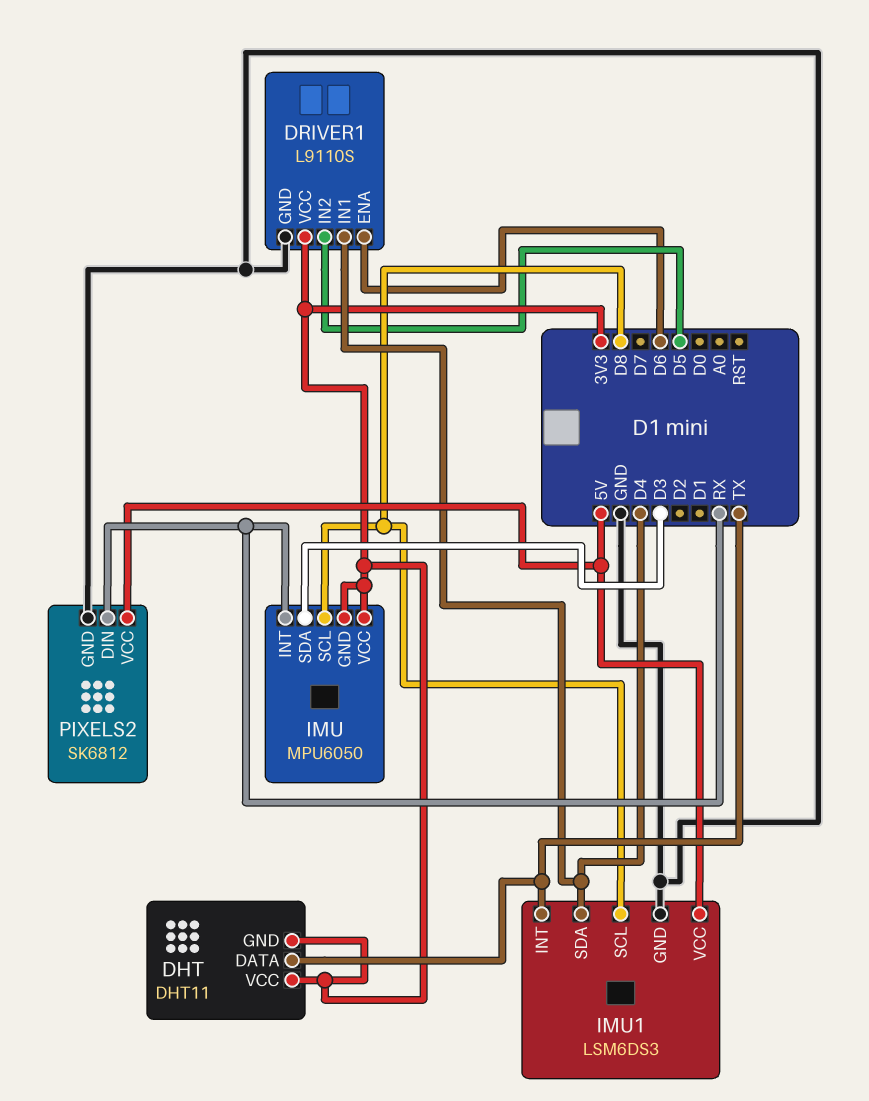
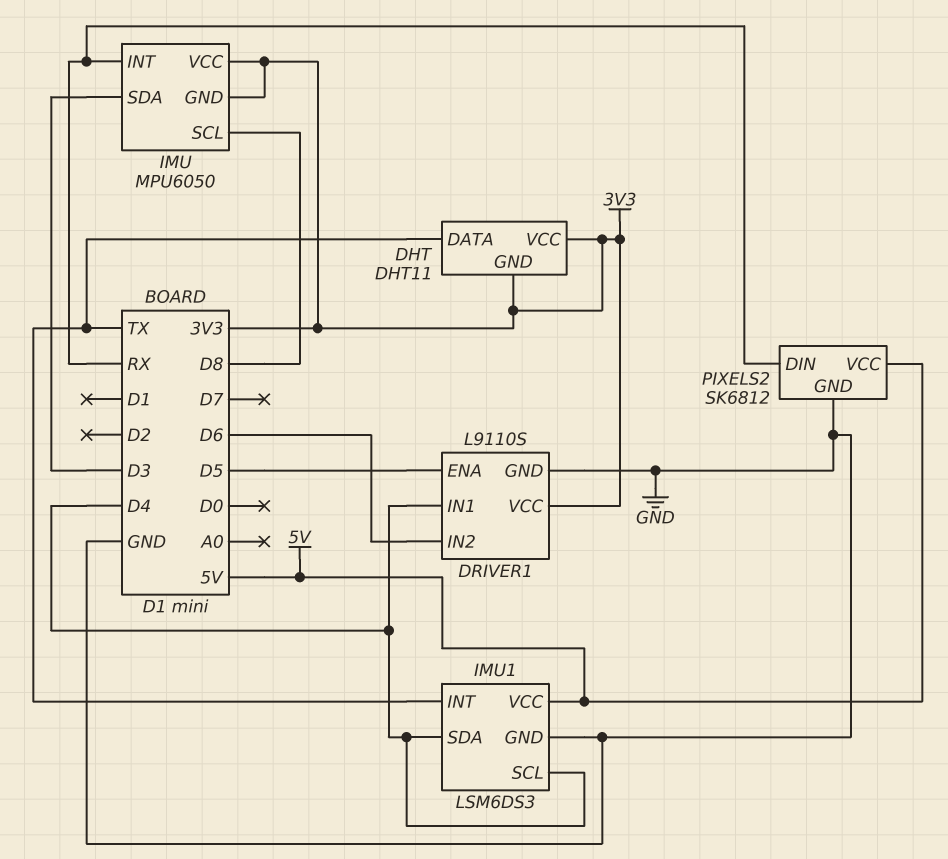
DRIVER1 pin ENA: D6 -> D5
DRIVER1 pin IN2: D5 -> D6
IMU1 pin SCL: D8 -> D4

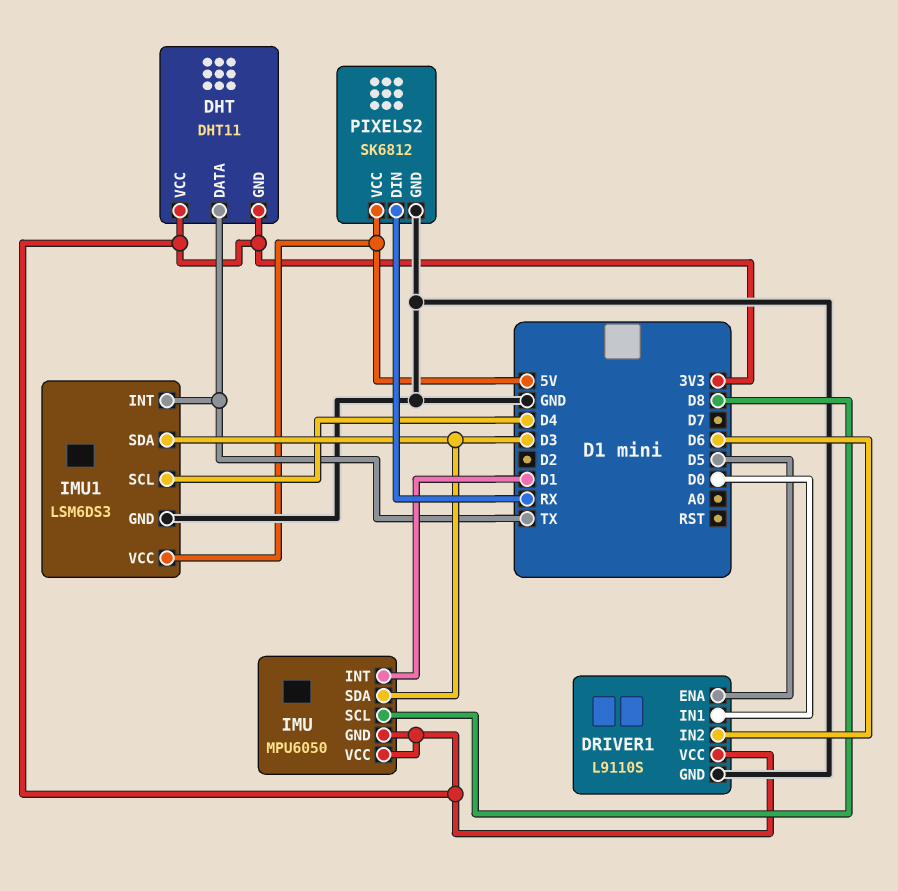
DRIVER1 pin IN1: D4 -> D0
IMU pin INT: RX -> D1
IMU1 pin SDA: D4 -> D3

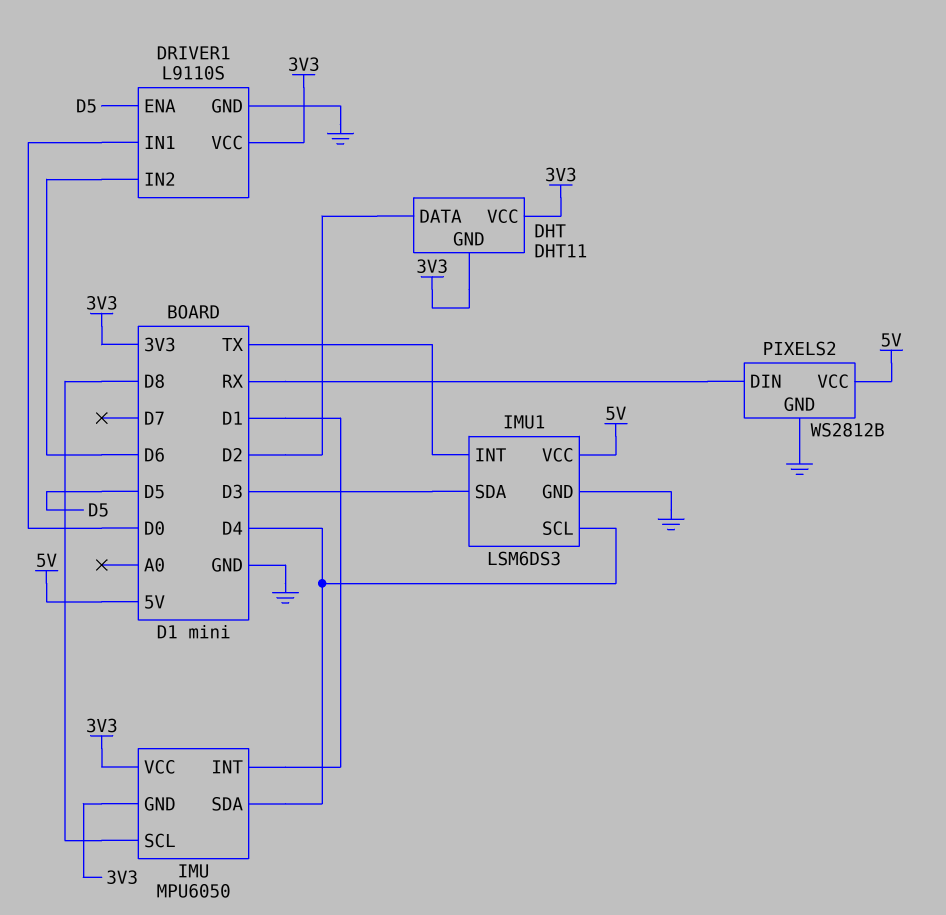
DHT pin DATA: TX -> D2
IMU pin SDA: D3 -> D4
PIXELS2: SK6812 -> WS2812B

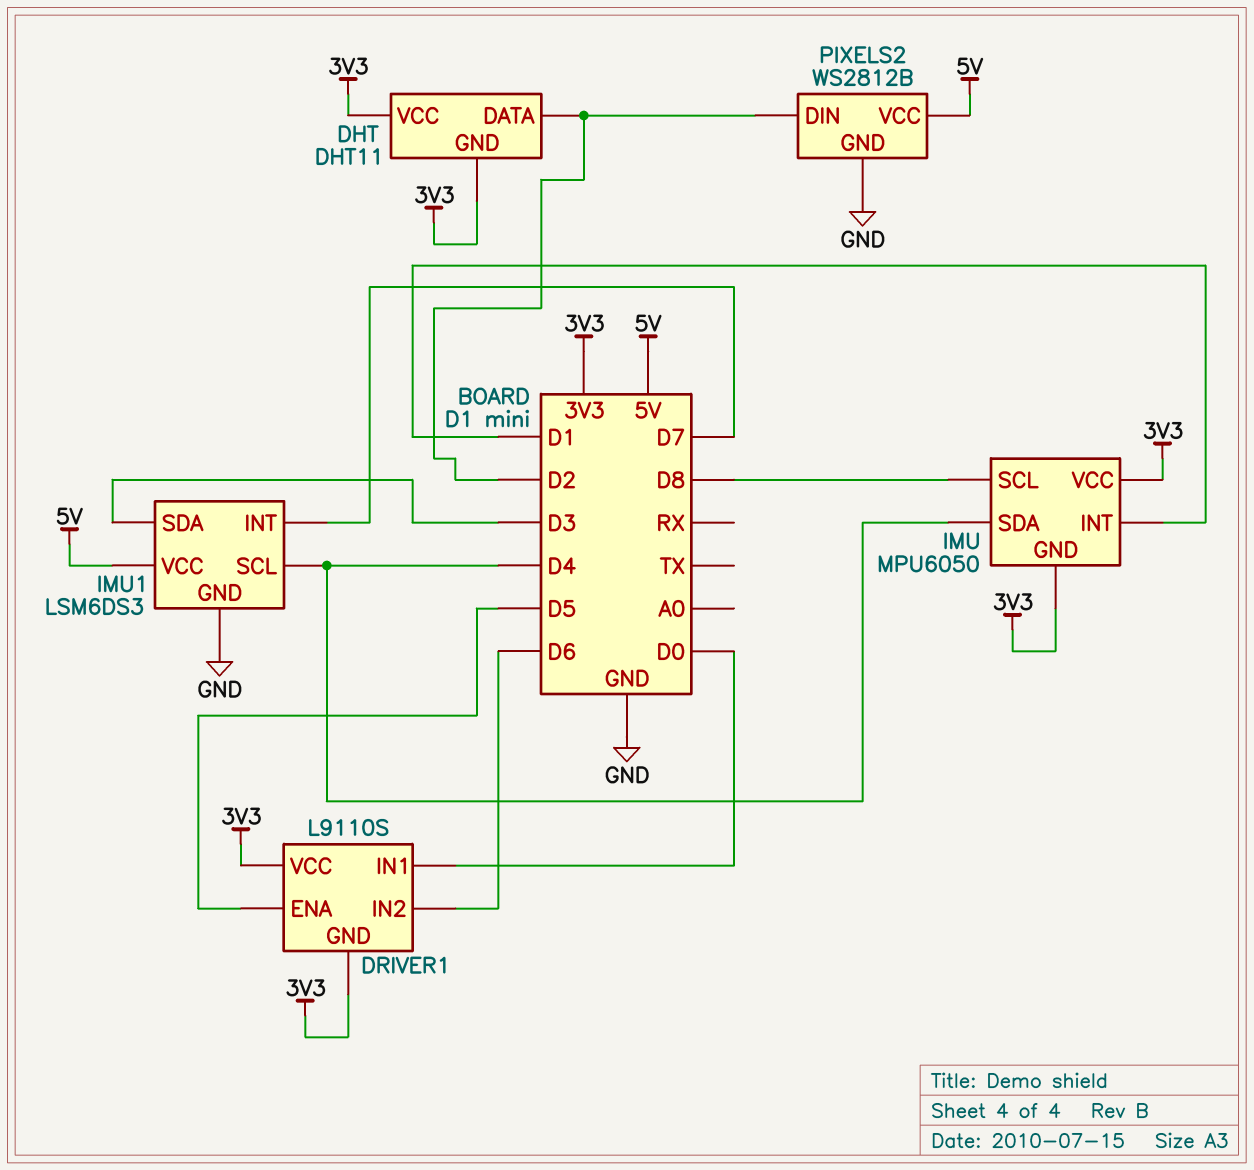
DRIVER1 pin GND: GND -> 3V3
IMU1 pin INT: TX -> D7
PIXELS2 pin DIN: RX -> D2

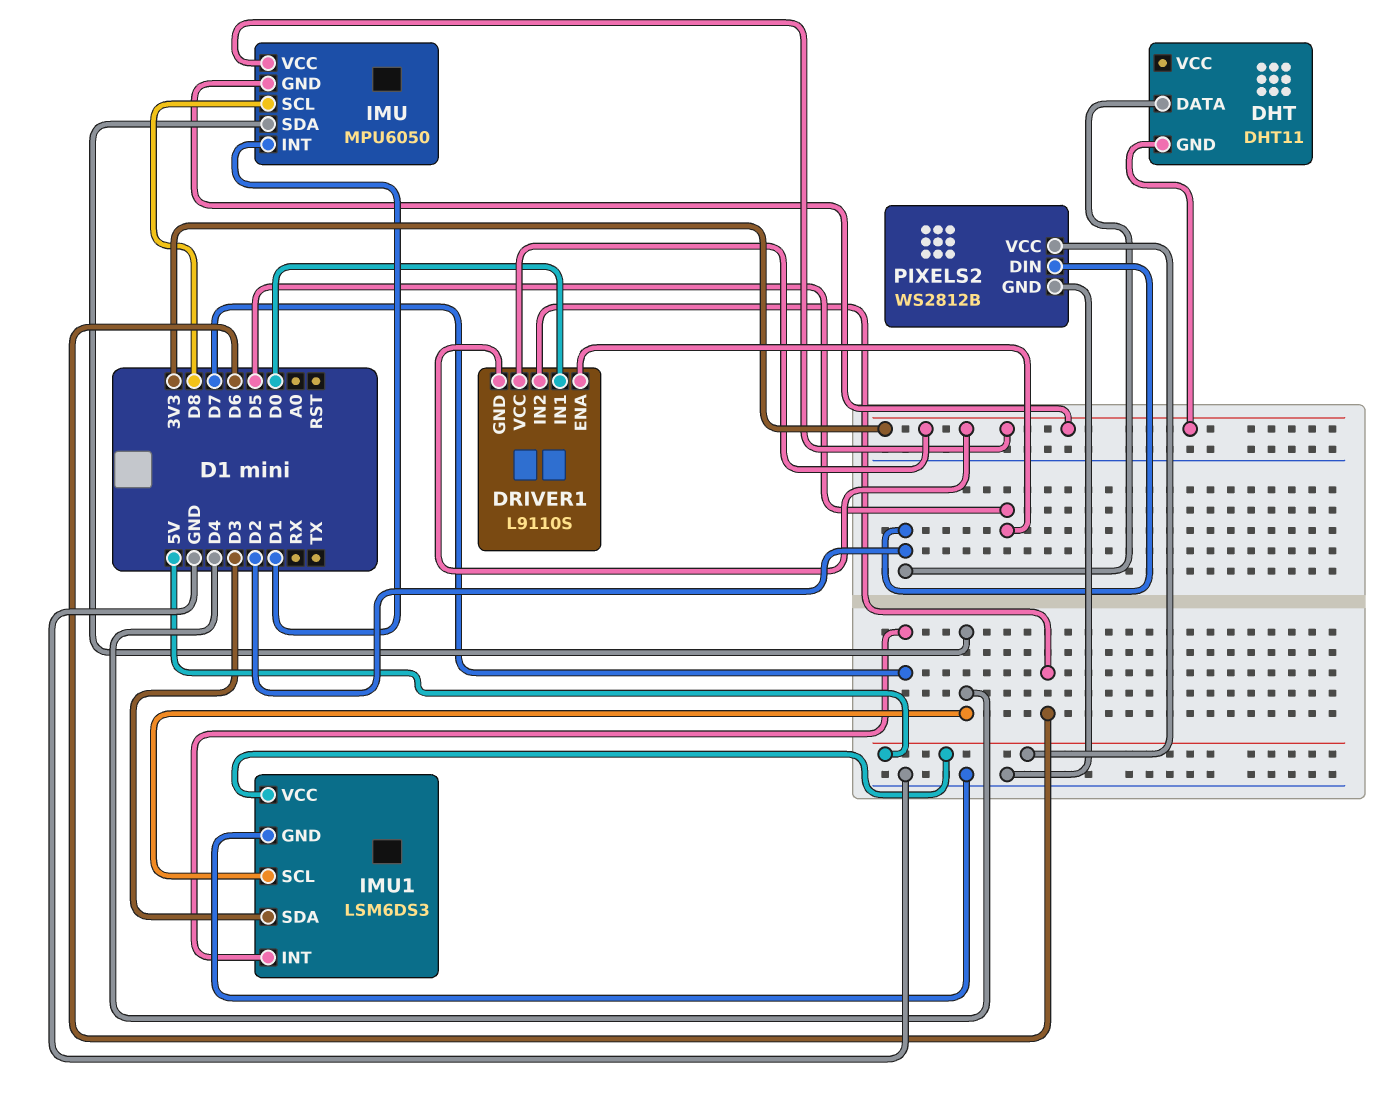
DHT pin VCC: 3V3 -> none

